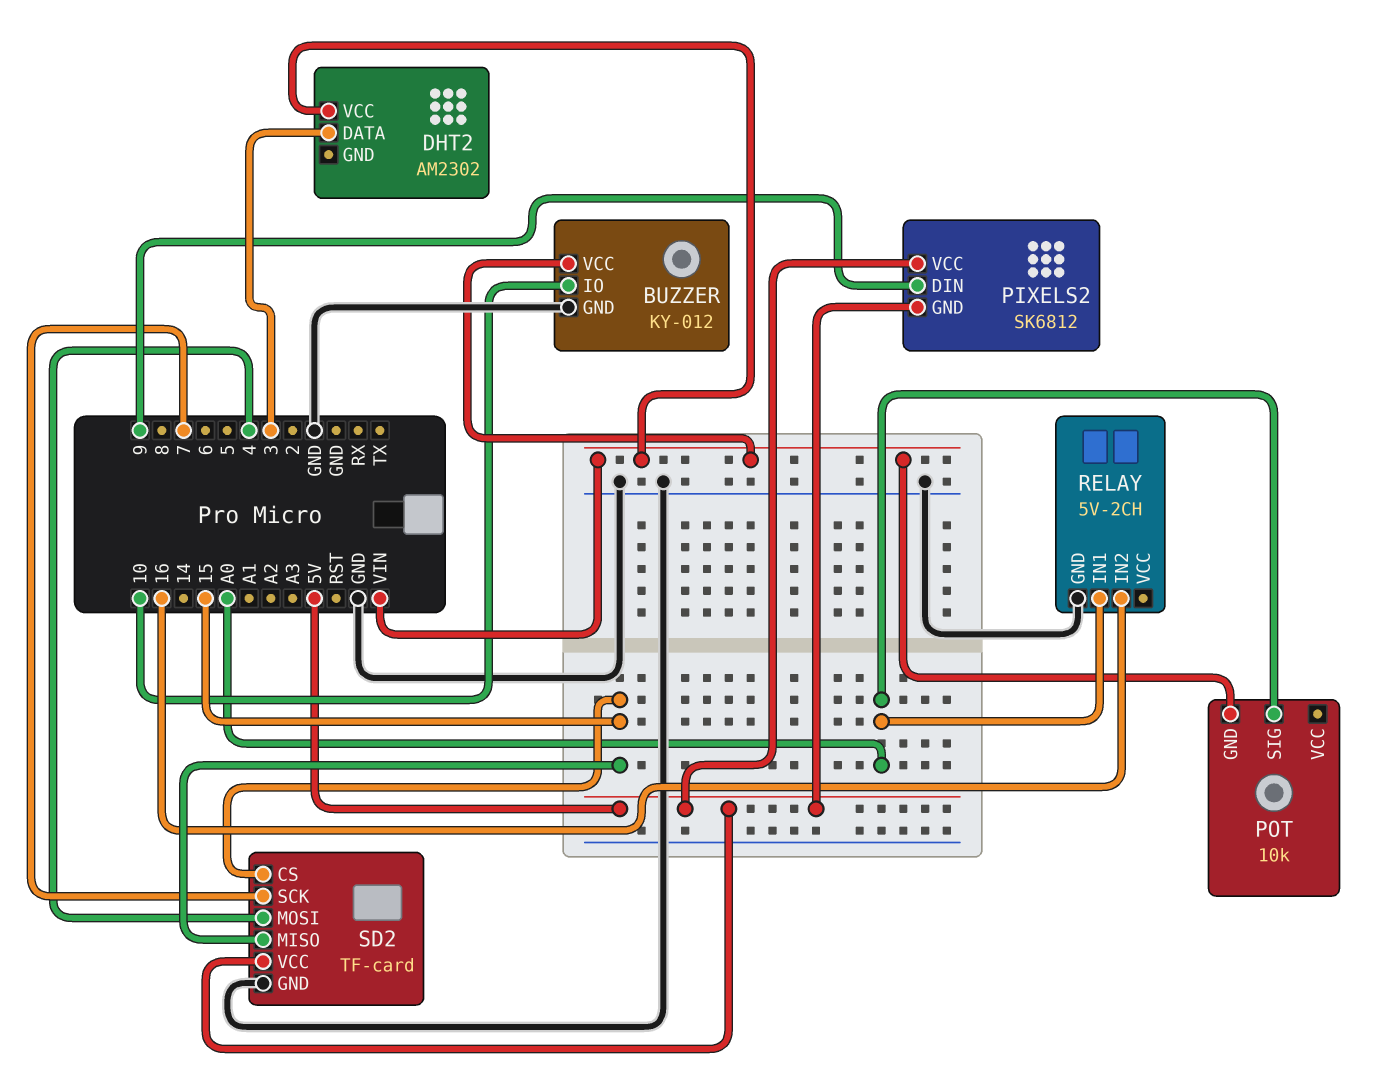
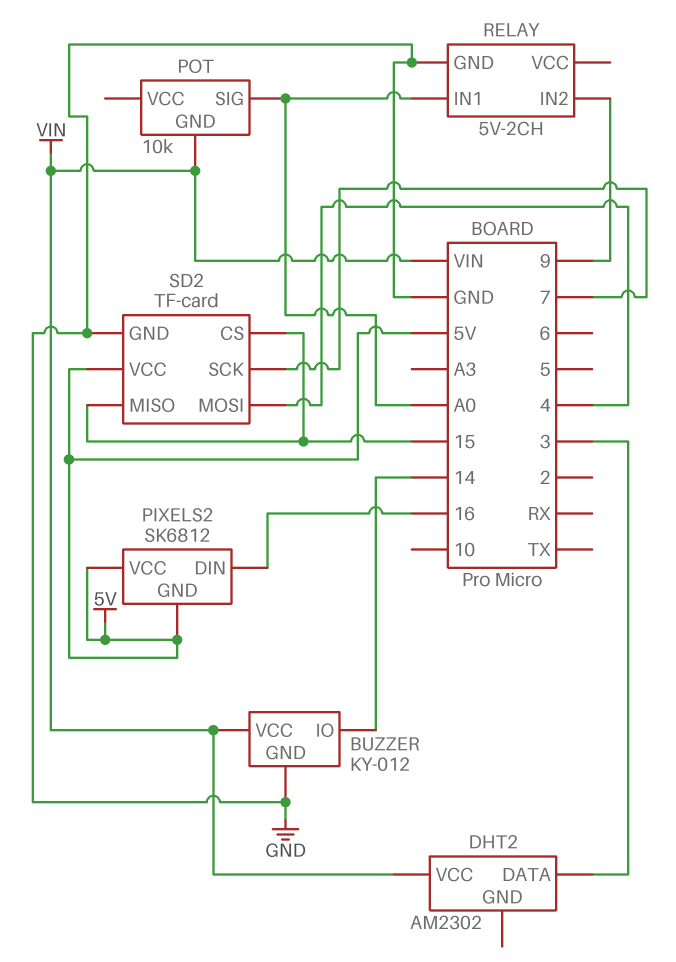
BUZZER pin IO: 10 -> 14
PIXELS2 pin DIN: 9 -> 16
RELAY pin IN2: 16 -> 9

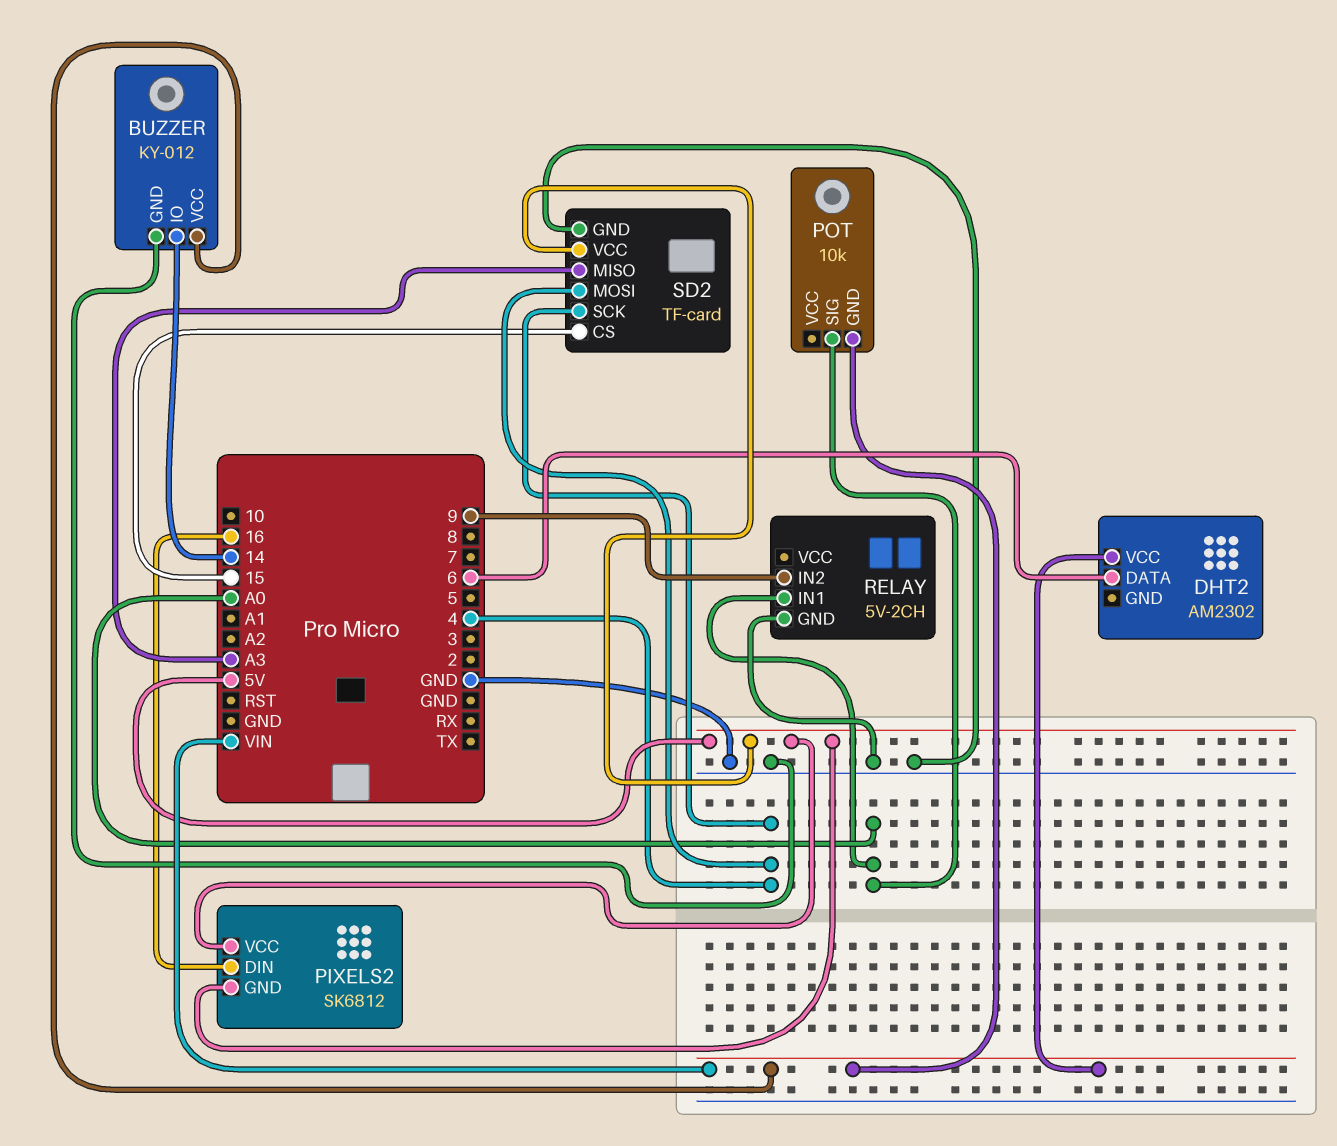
DHT2 pin DATA: 3 -> 6
SD2 pin MISO: 15 -> A3
SD2 pin SCK: 7 -> 4

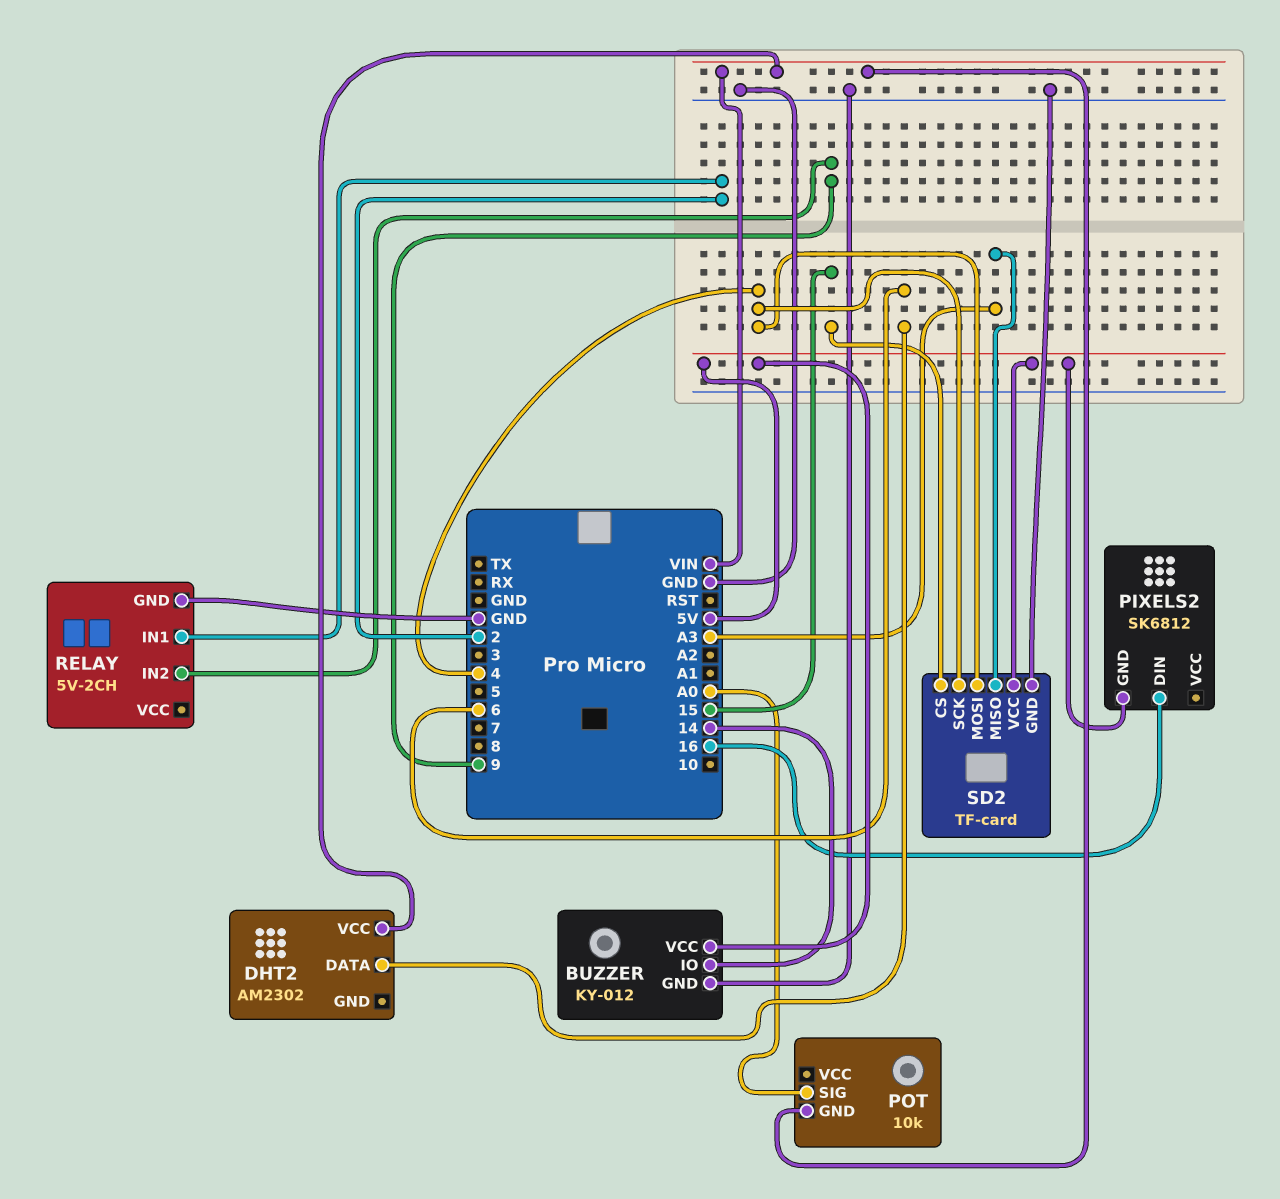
BUZZER pin VCC: VIN -> 5V
PIXELS2 pin VCC: 5V -> none
RELAY pin IN1: A0 -> 2

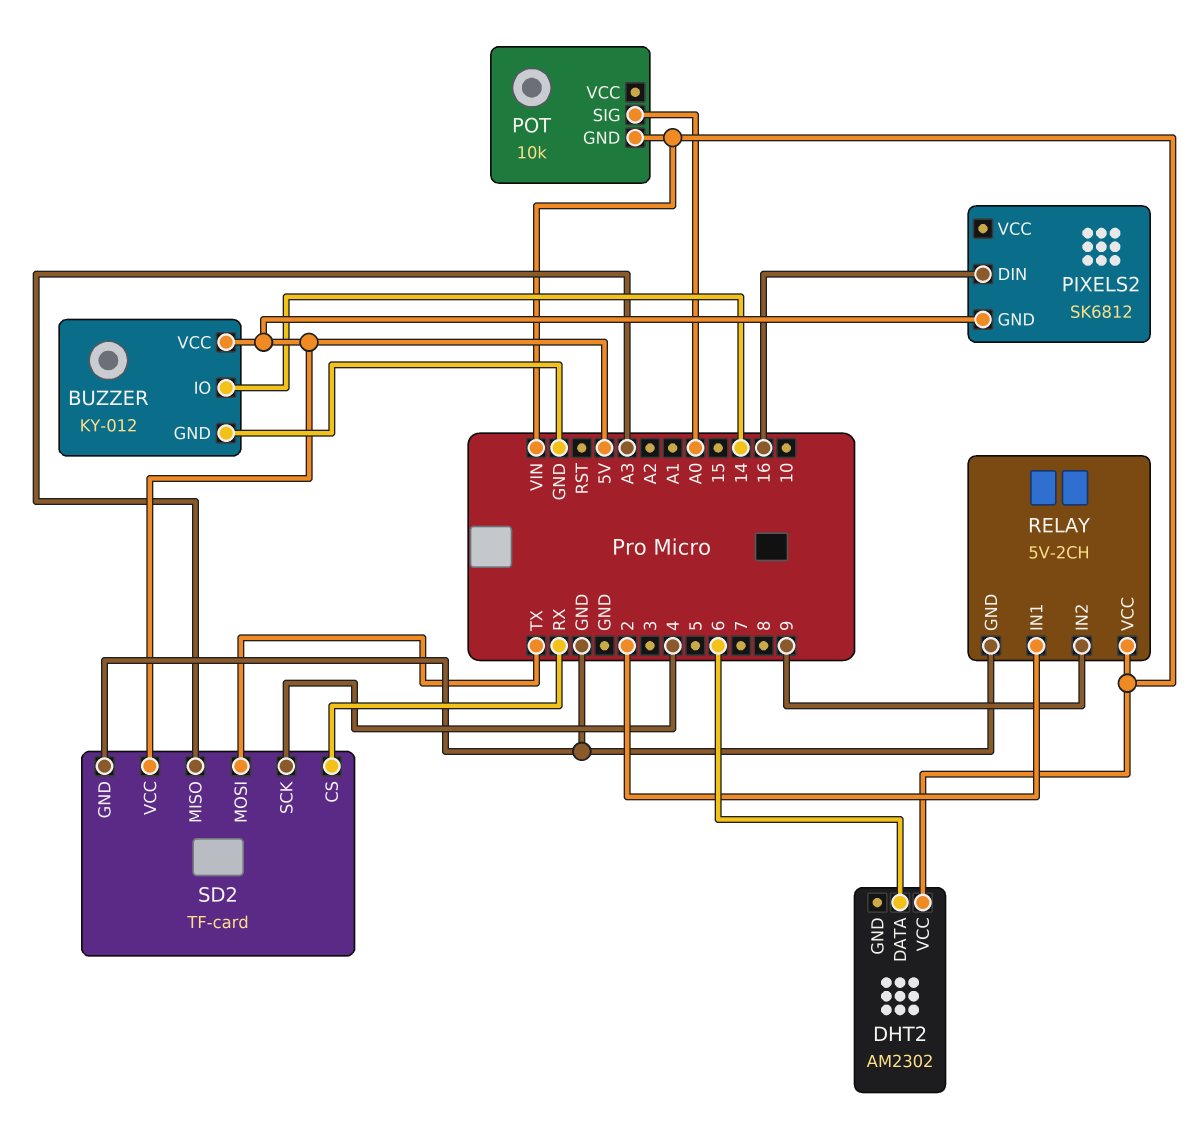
RELAY pin VCC: none -> VIN
SD2 pin CS: 15 -> RX
SD2 pin MOSI: 4 -> TX

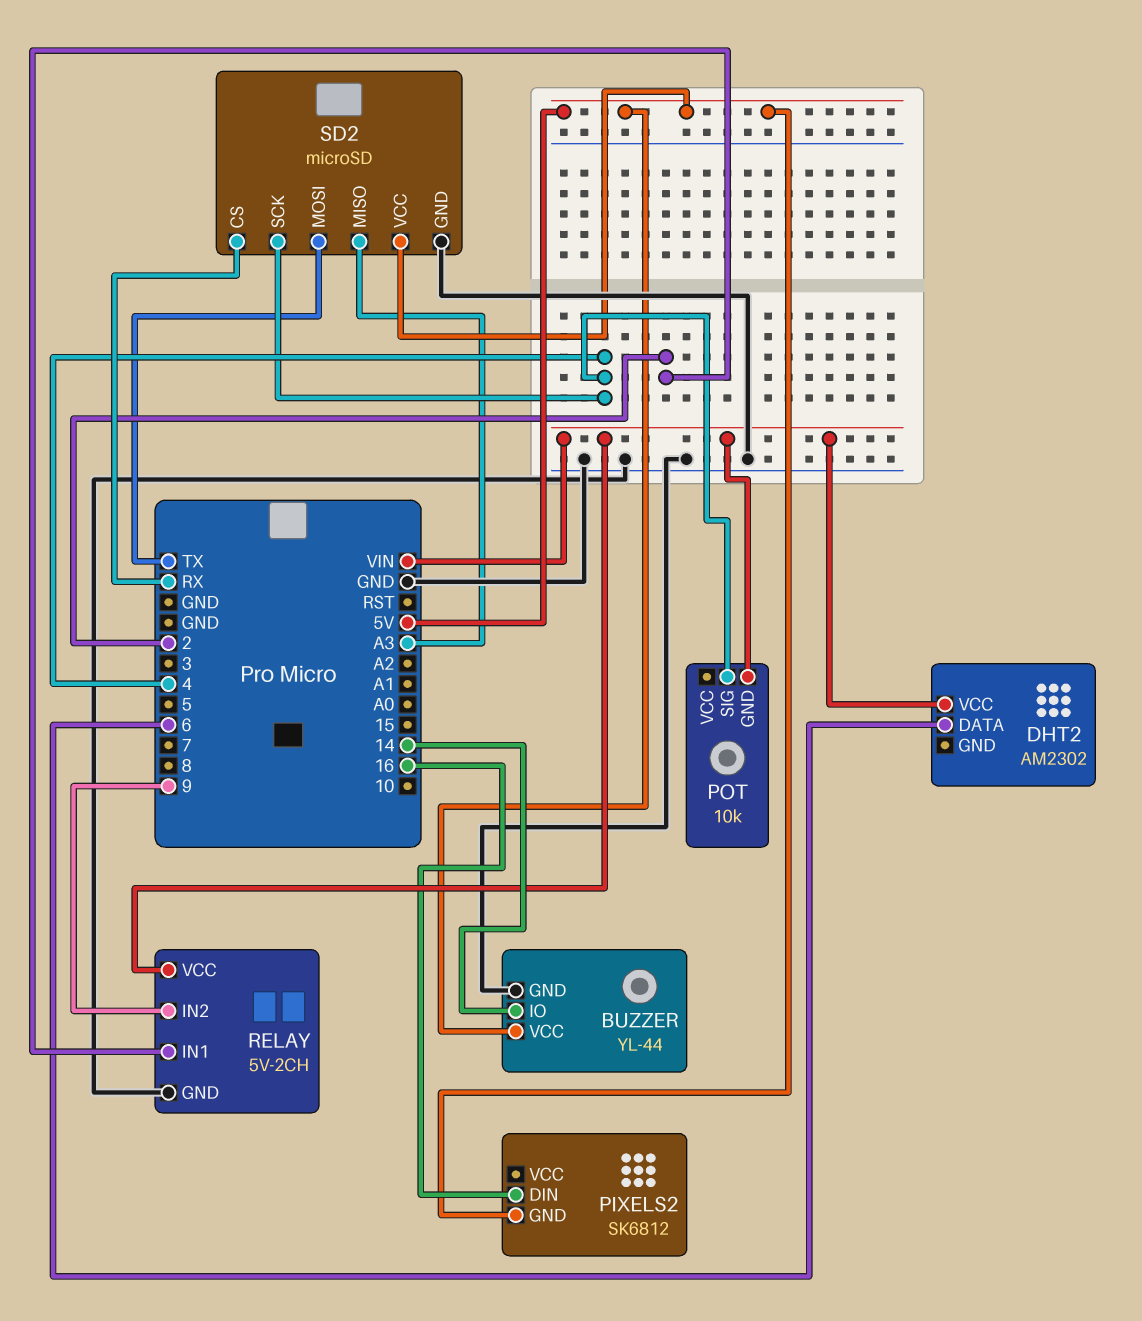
BUZZER: KY-012 -> YL-44
POT pin SIG: A0 -> 4
SD2: TF-card -> microSD

